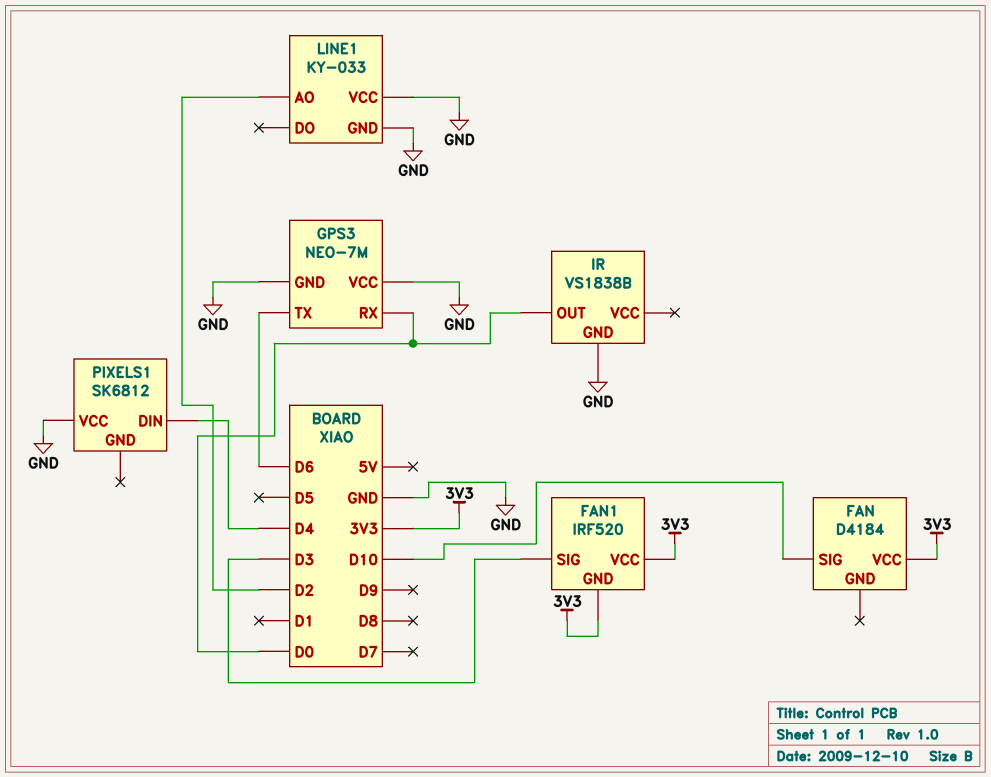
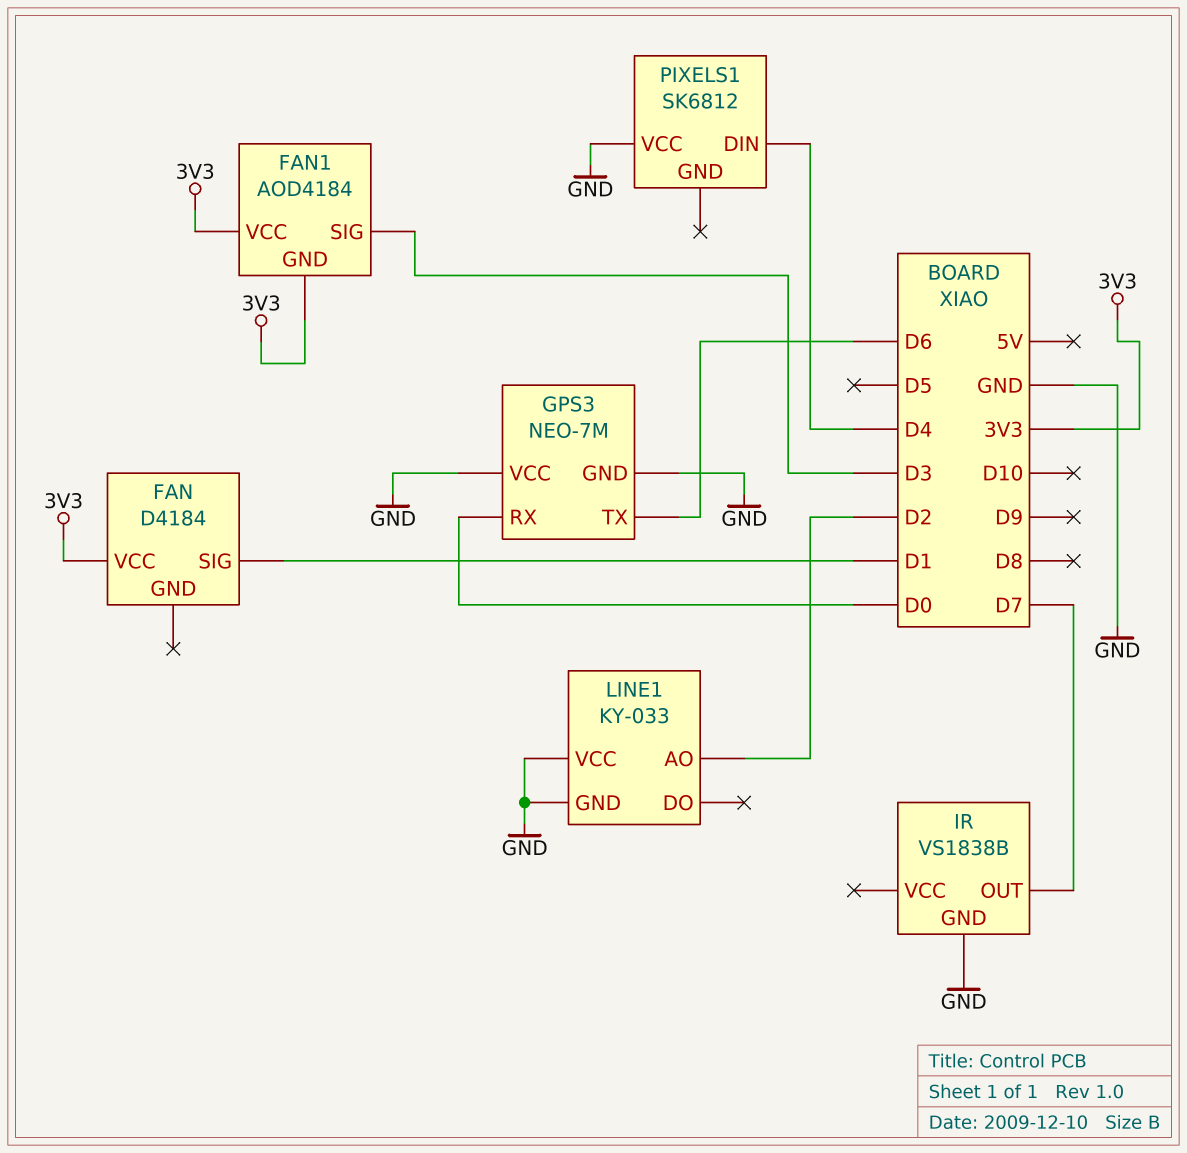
FAN pin SIG: D10 -> D1
FAN1: IRF520 -> AOD4184
IR pin OUT: D0 -> D7

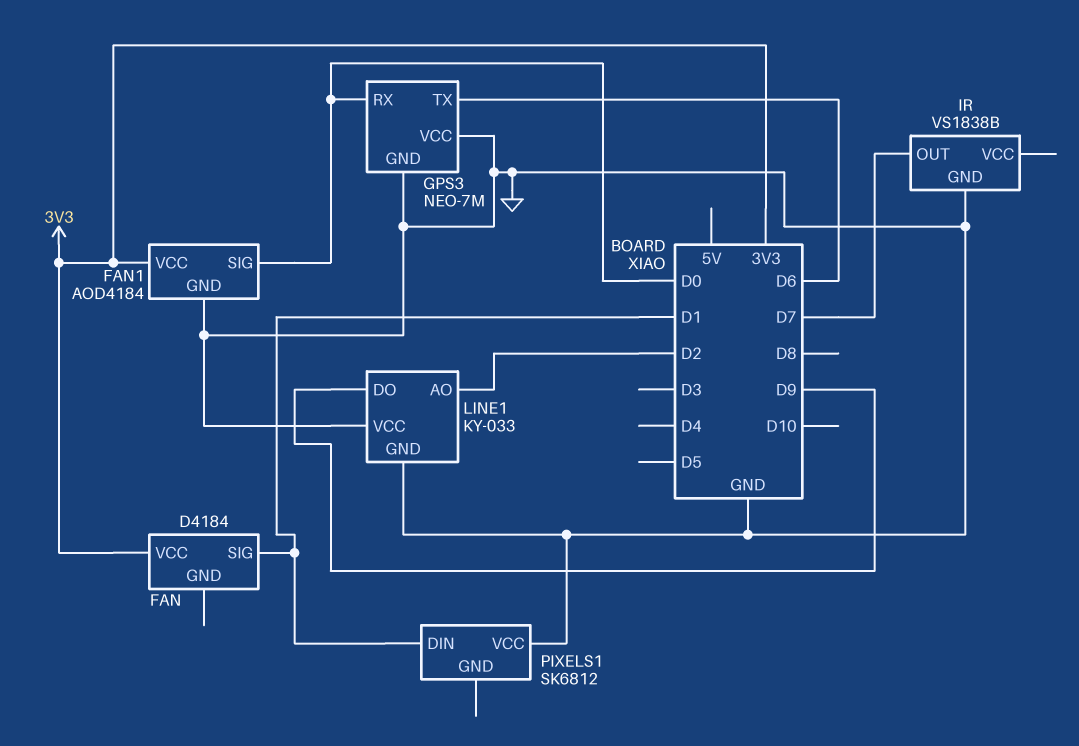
FAN1 pin GND: 3V3 -> GND
FAN1 pin SIG: D3 -> D0
LINE1 pin DO: none -> D9
PIXELS1 pin DIN: D4 -> D1

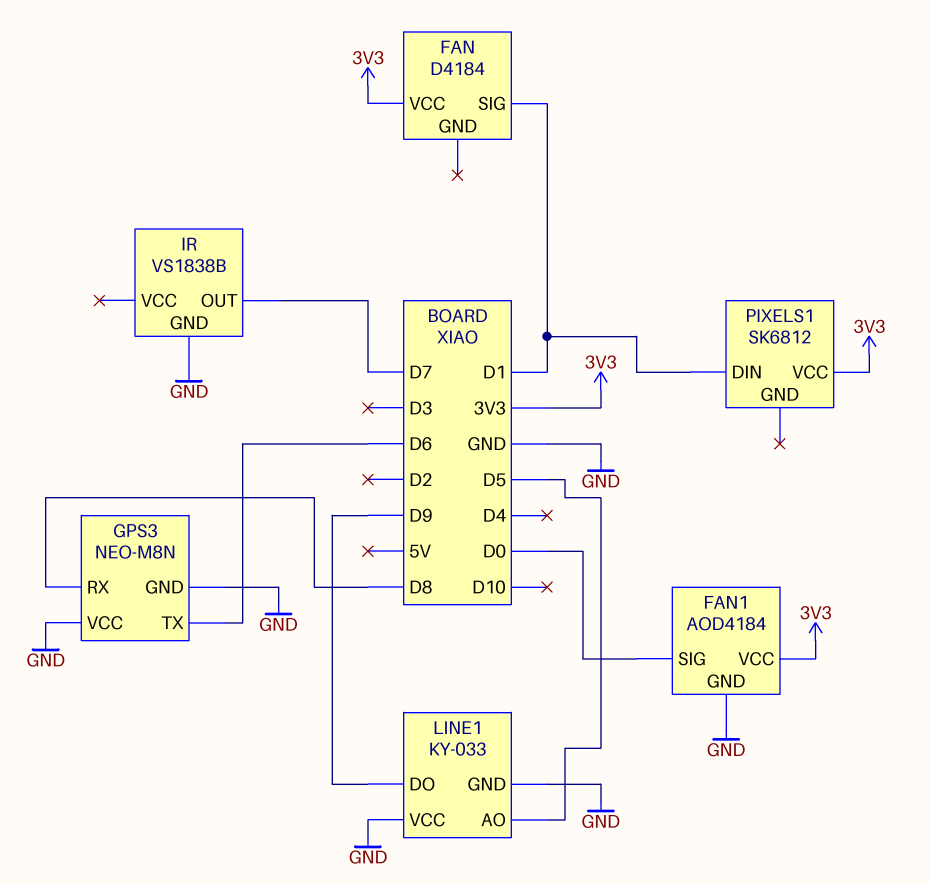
GPS3: NEO-7M -> NEO-M8N
GPS3 pin RX: D0 -> D8
LINE1 pin AO: D2 -> D5
PIXELS1 pin VCC: GND -> 3V3

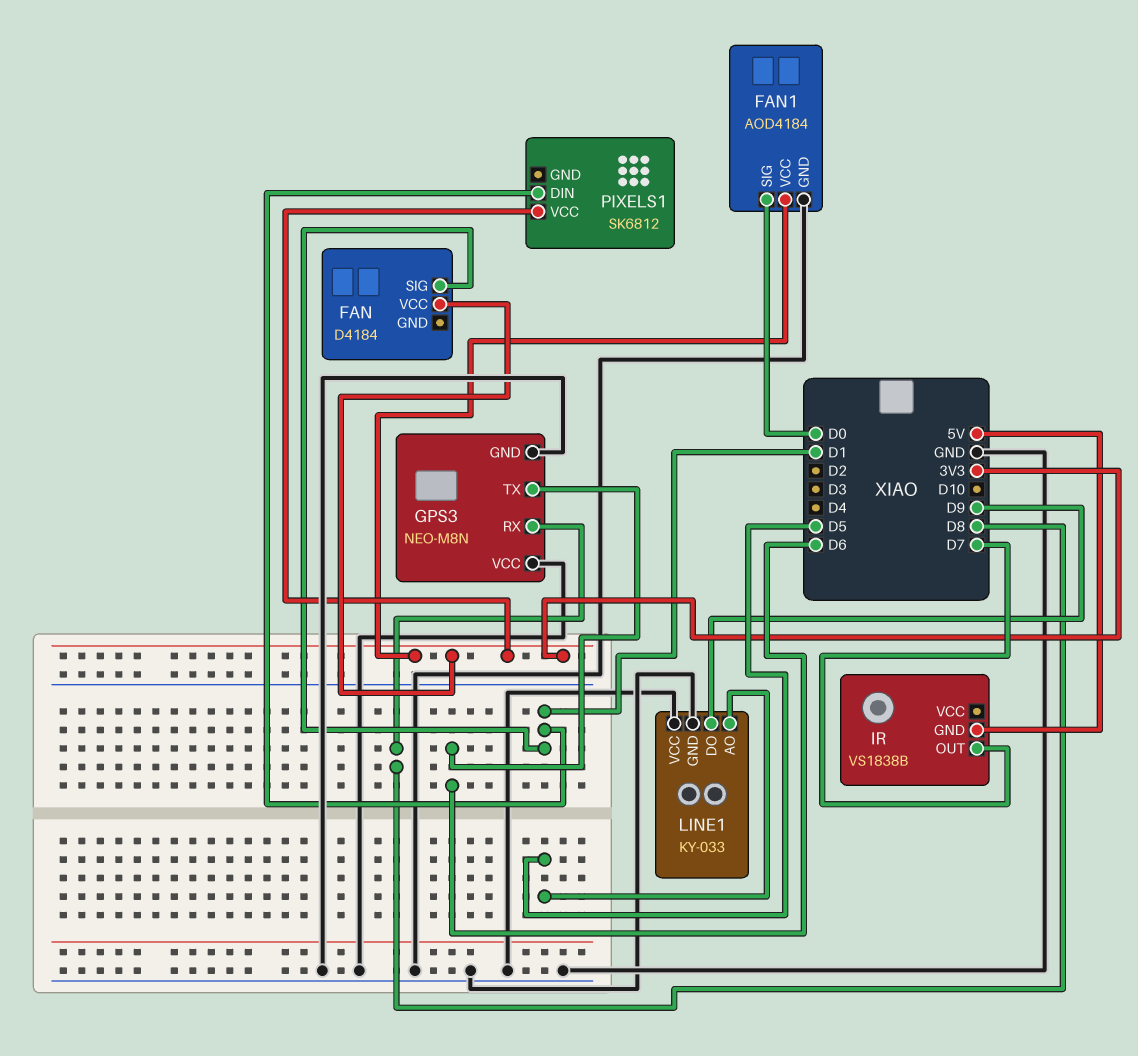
IR pin GND: GND -> 5V

